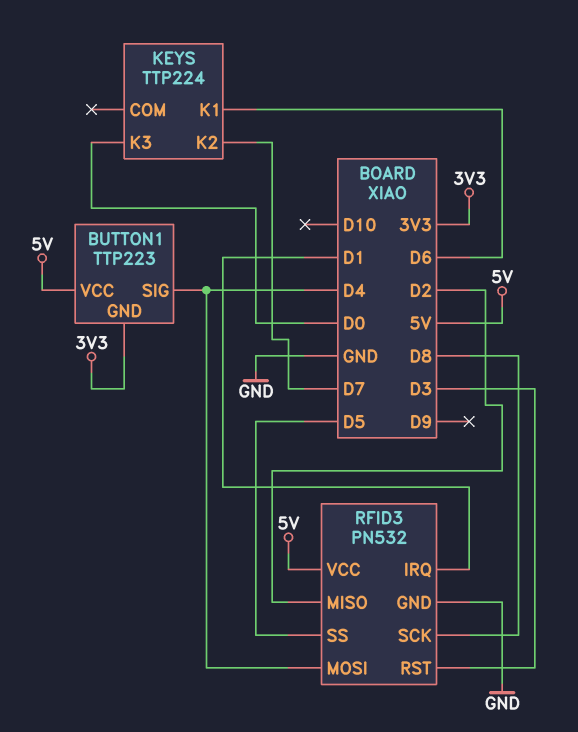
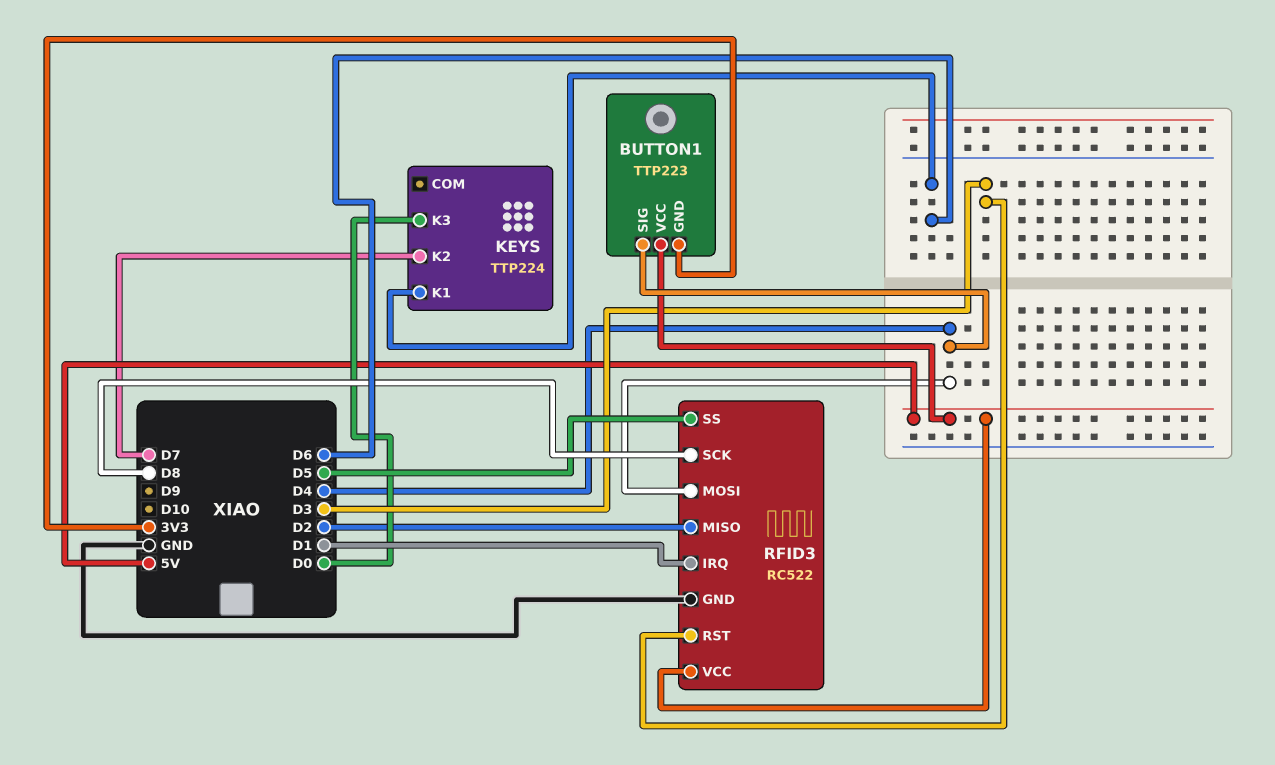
RFID3: PN532 -> RC522

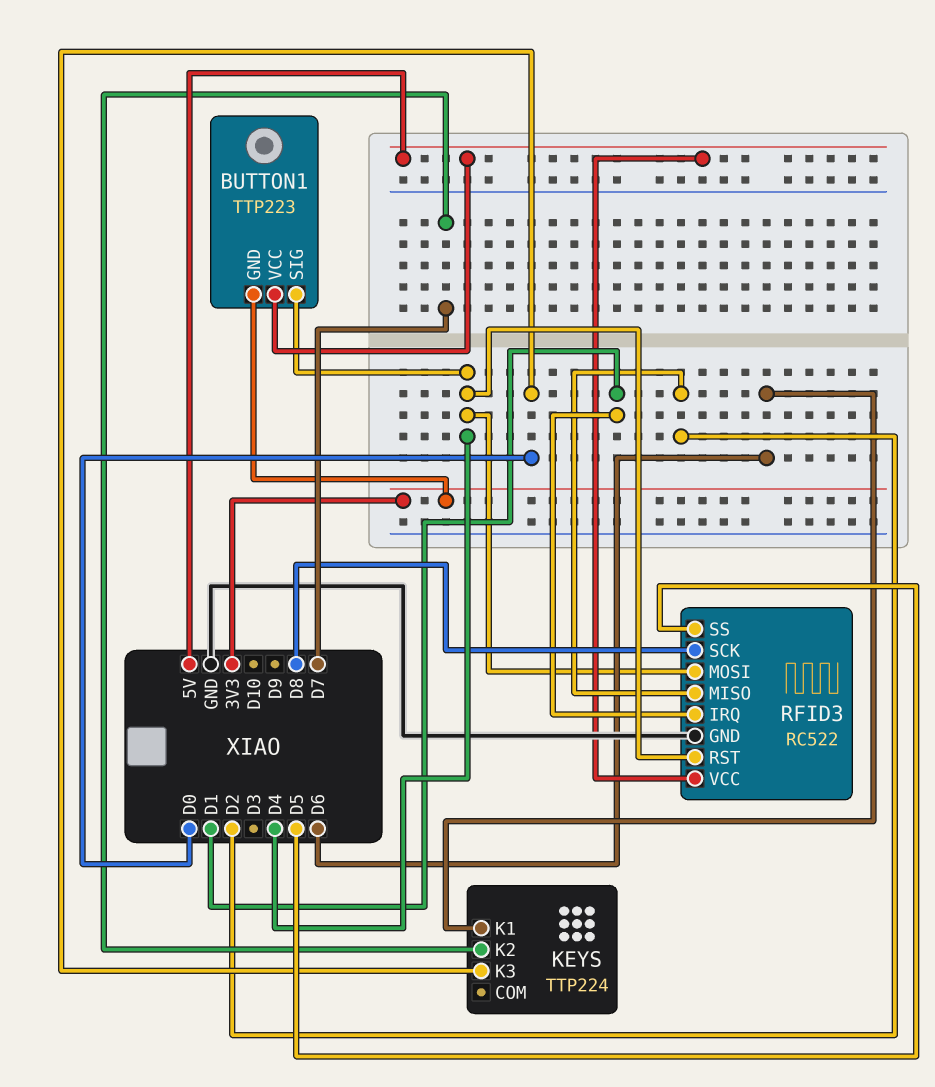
RFID3 pin RST: D3 -> D4

